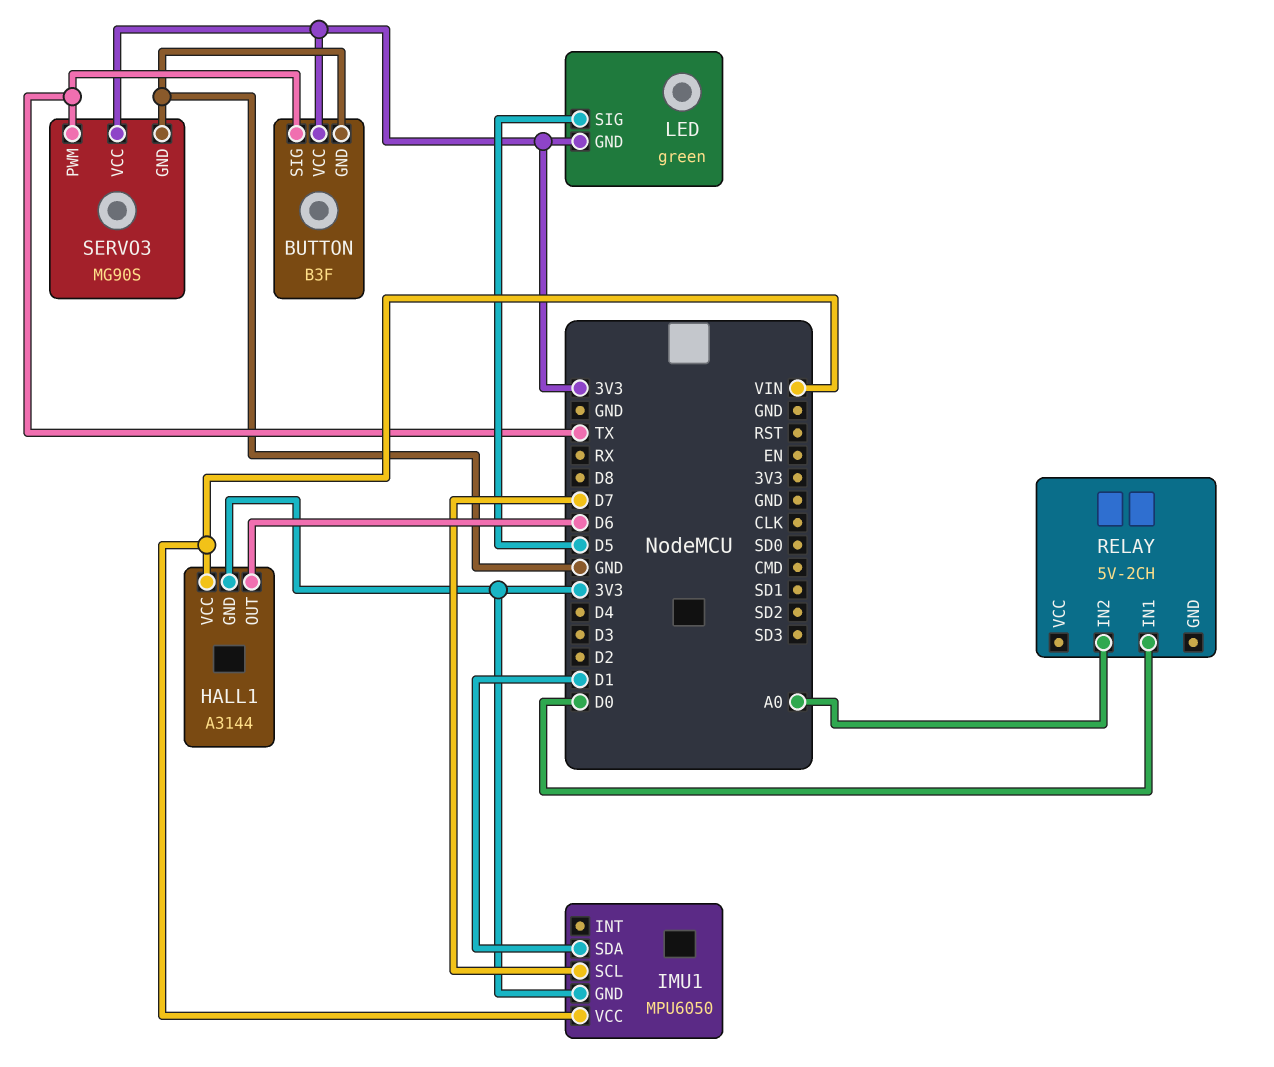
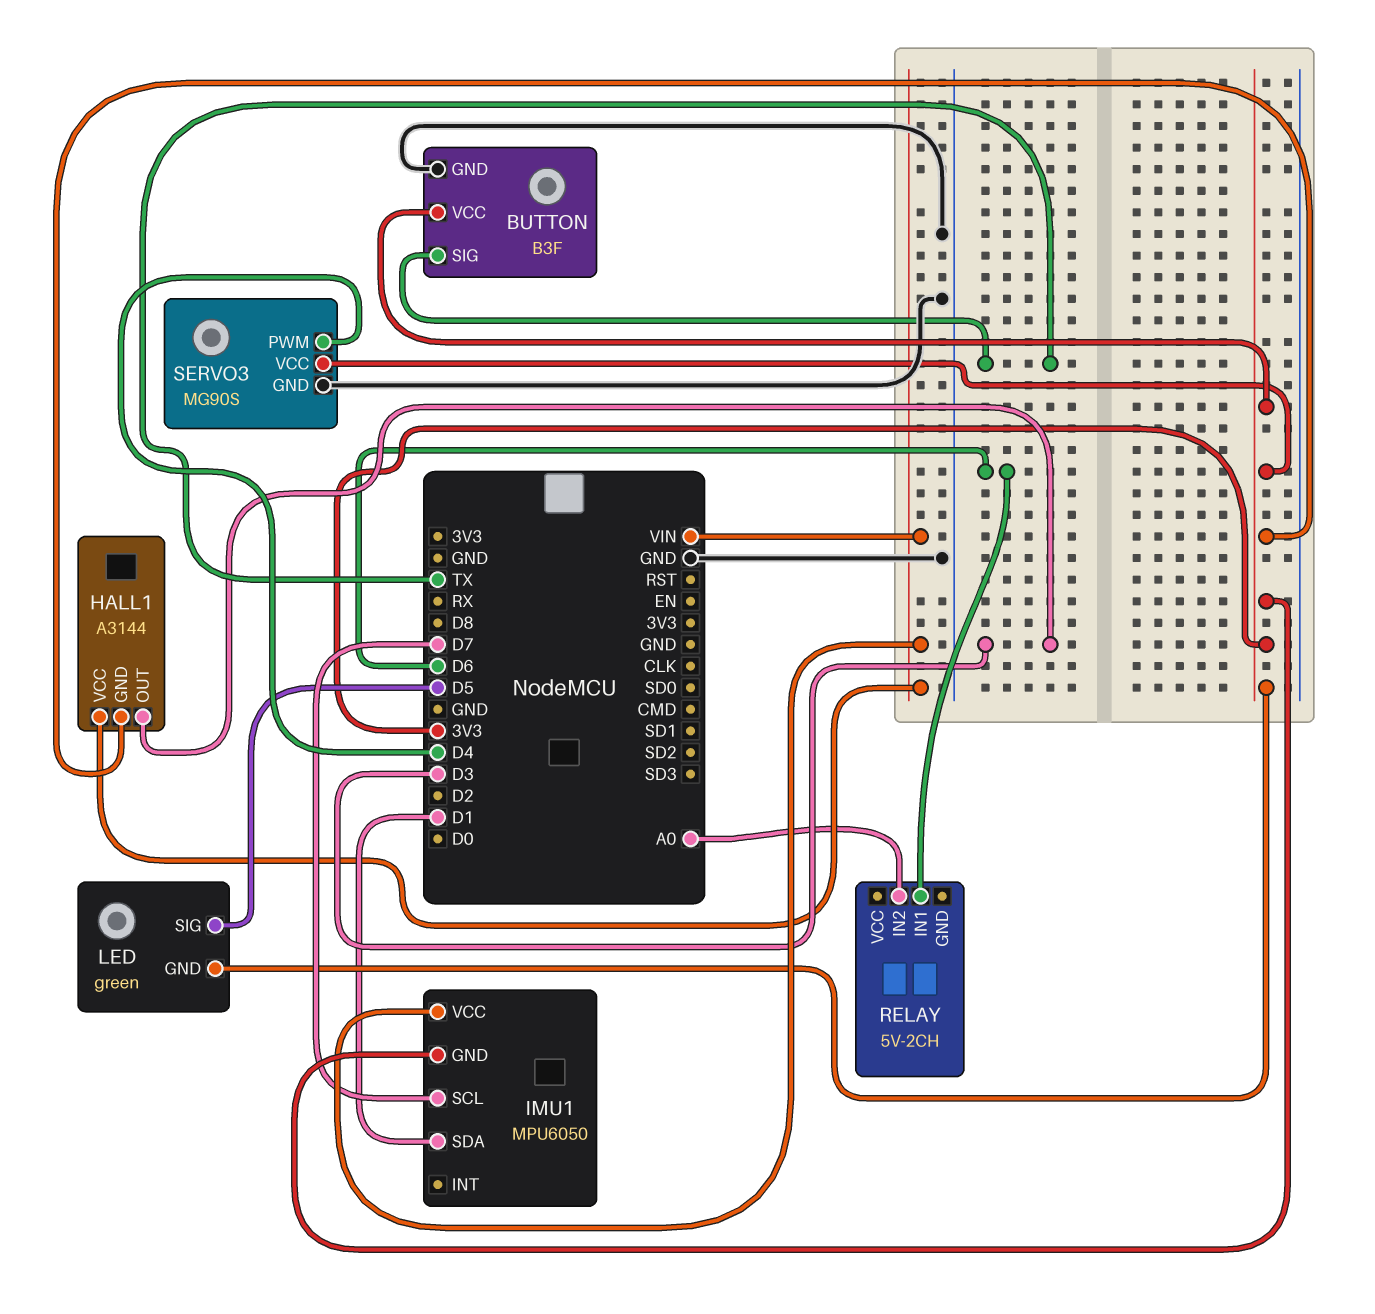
HALL1 pin OUT: D6 -> D3
RELAY pin IN1: D0 -> D6
SERVO3 pin PWM: TX -> D4

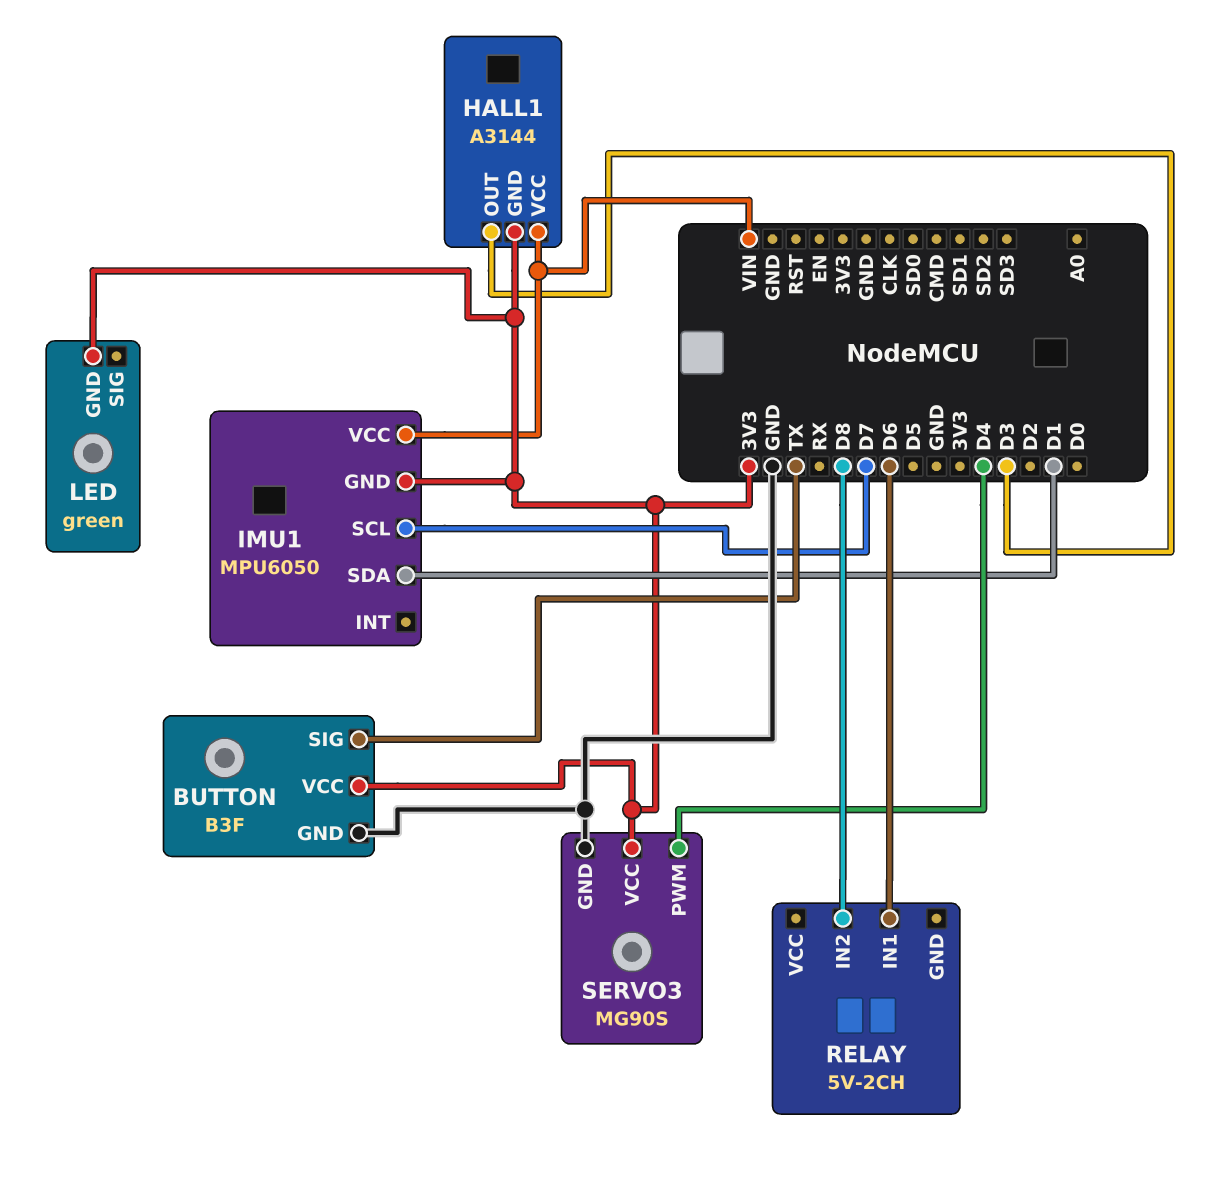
LED pin SIG: D5 -> none
RELAY pin IN2: A0 -> D8

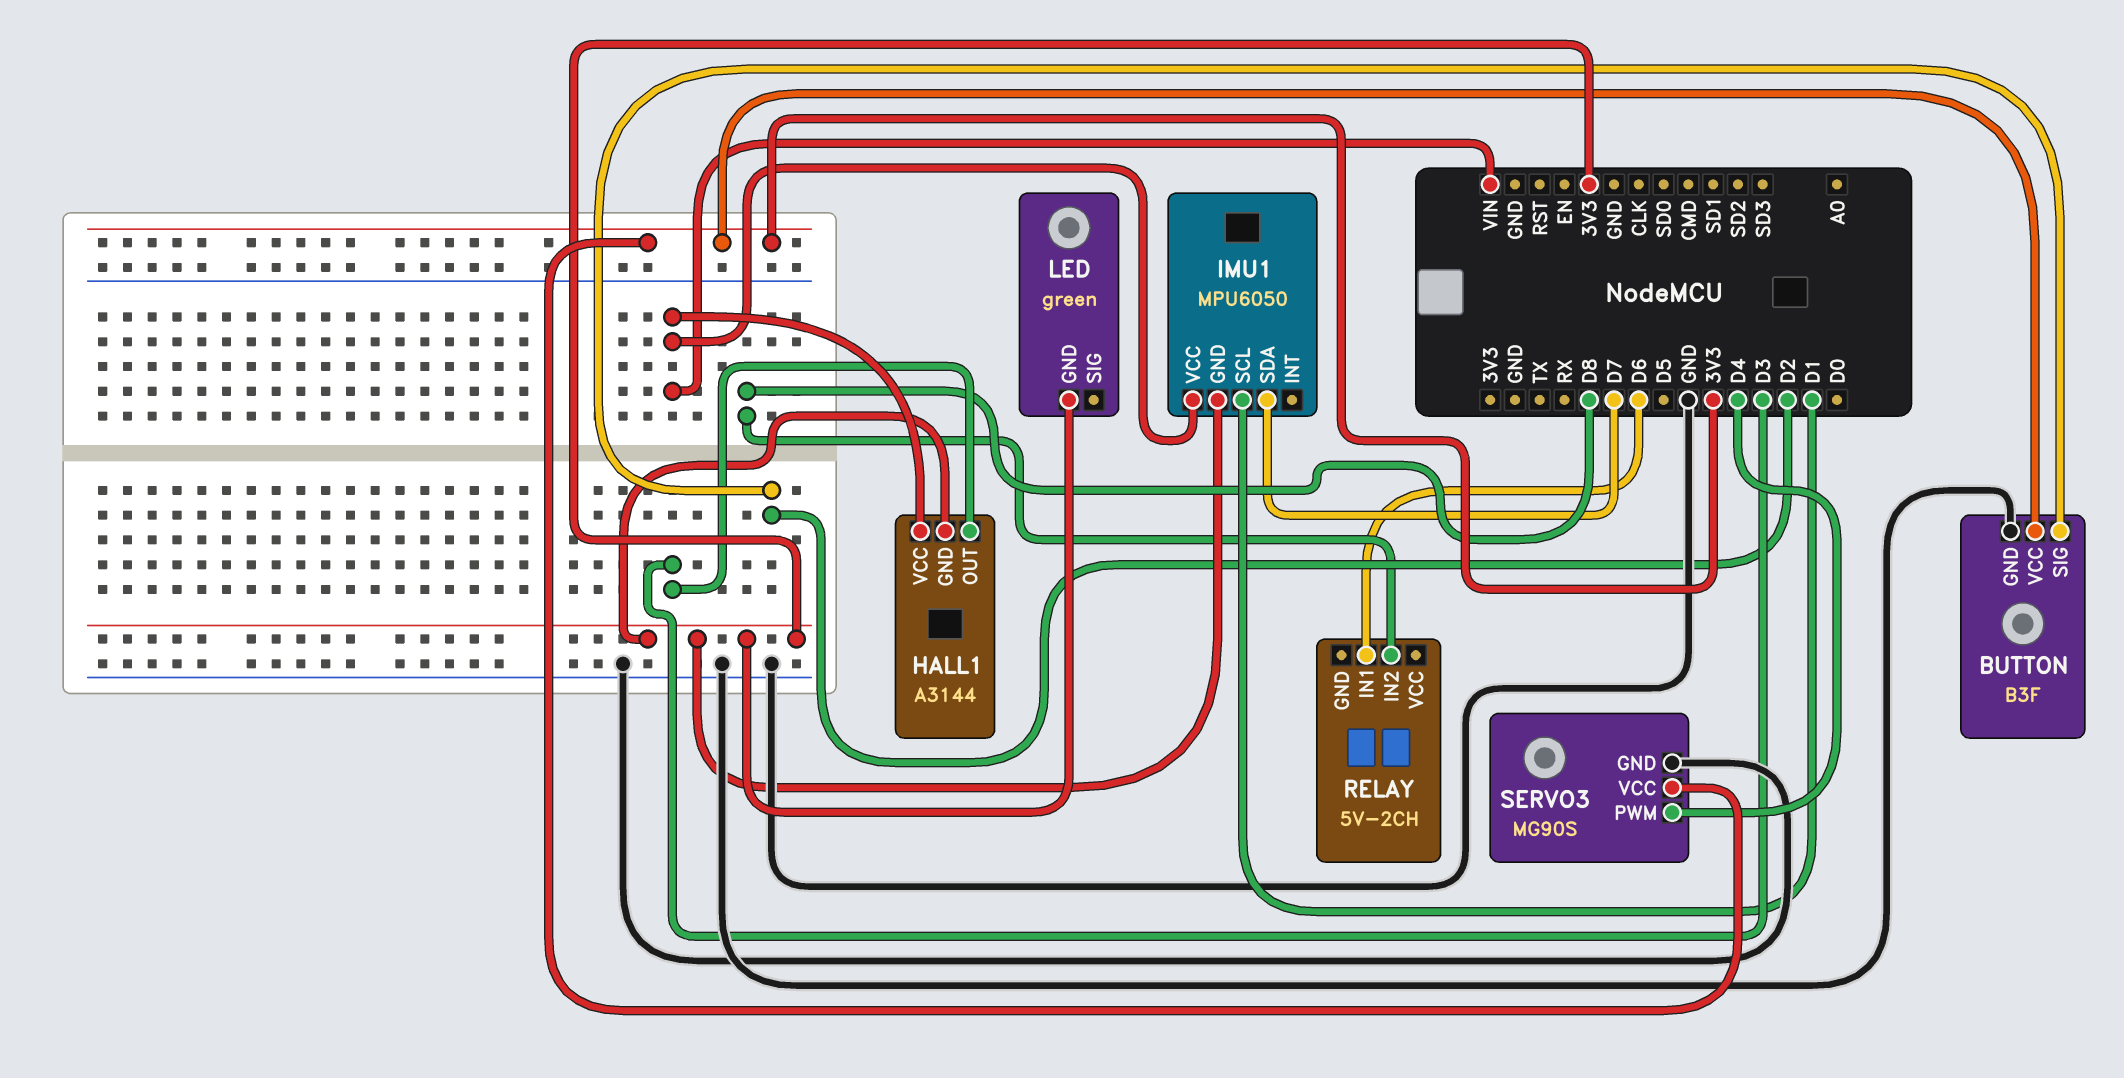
BUTTON pin SIG: TX -> D2
IMU1 pin SCL: D7 -> D1
IMU1 pin SDA: D1 -> D7

